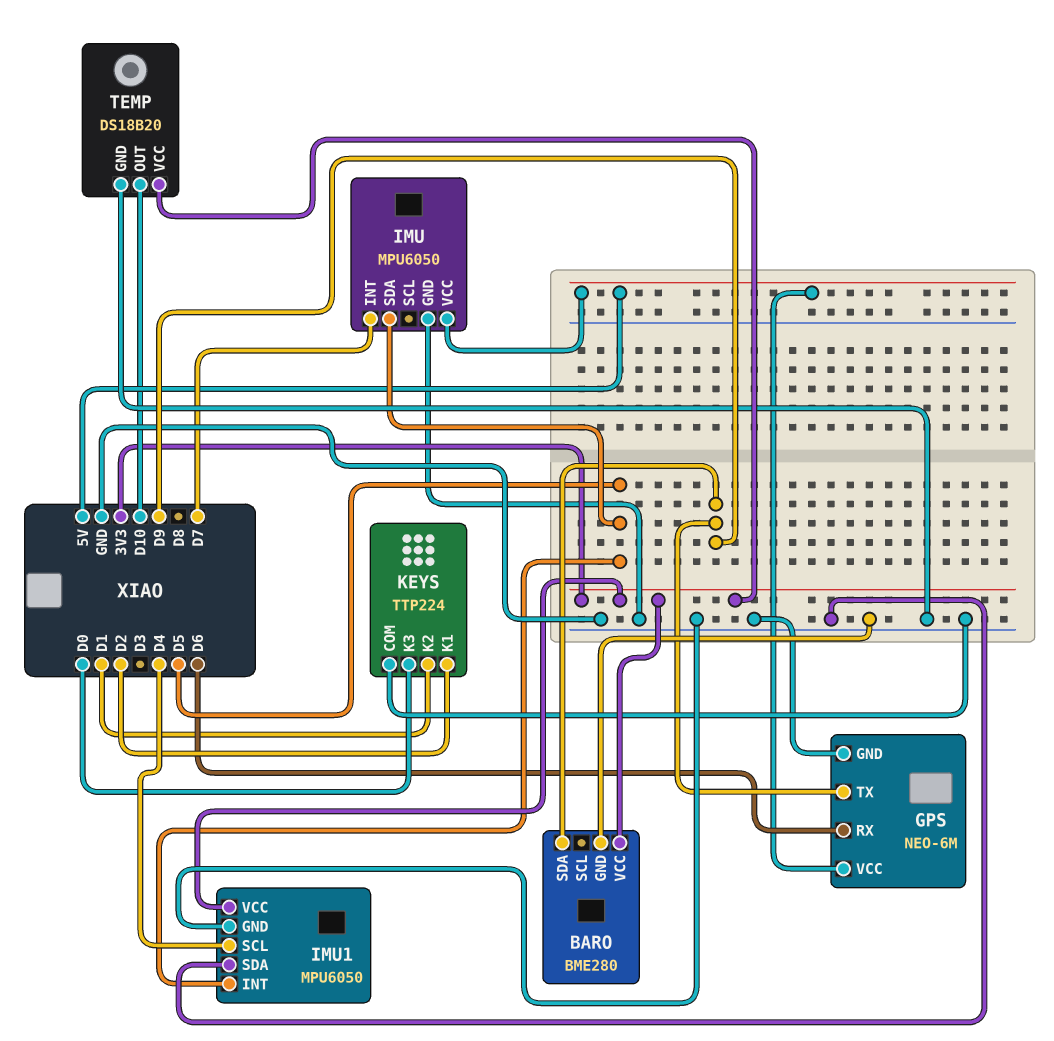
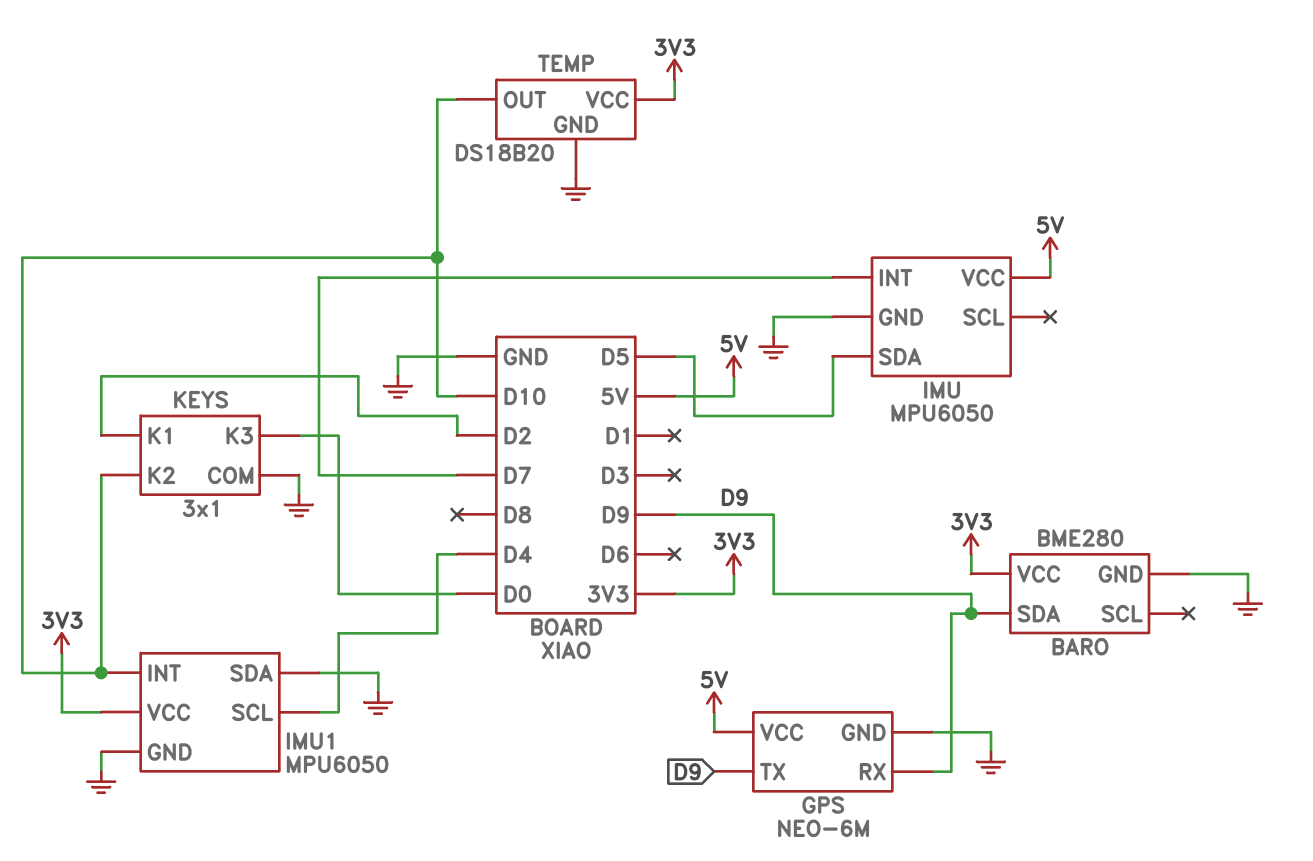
GPS pin RX: D6 -> D9
IMU1 pin INT: D5 -> D10
KEYS: TTP224 -> 3x1
KEYS pin K2: D1 -> D10

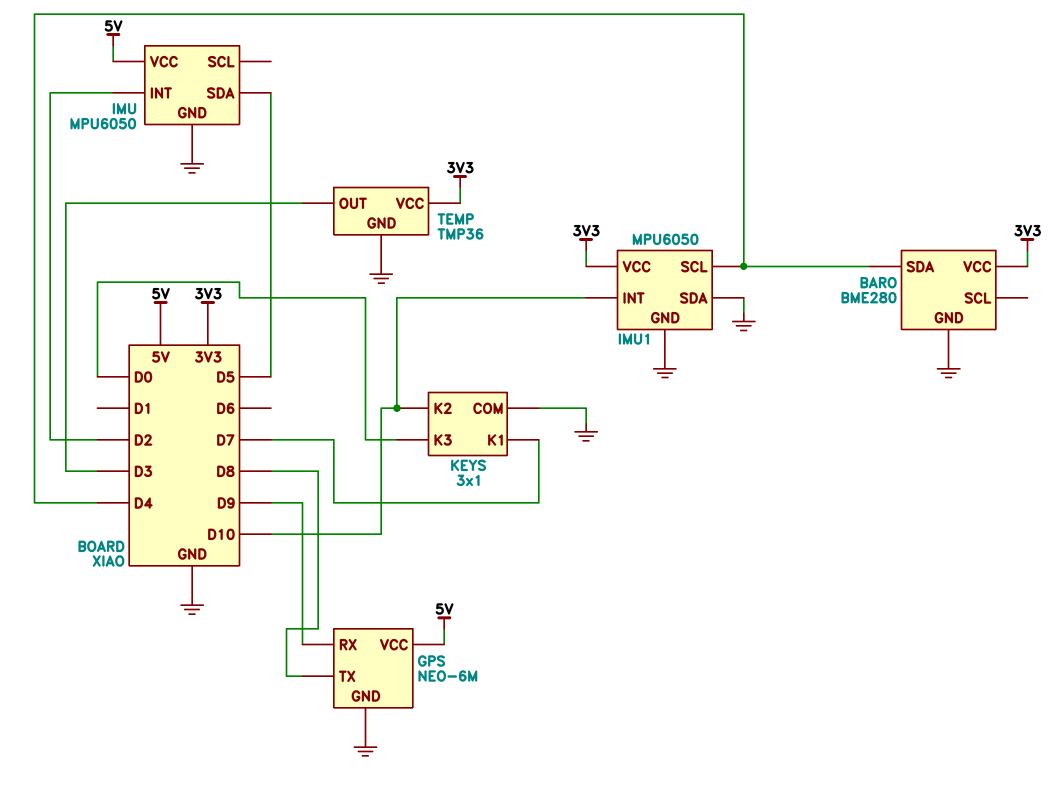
BARO pin SDA: D9 -> D4
GPS pin TX: D9 -> D8
IMU pin INT: D7 -> D2
KEYS pin K1: D2 -> D7
TEMP: DS18B20 -> TMP36
TEMP pin OUT: D10 -> D3

